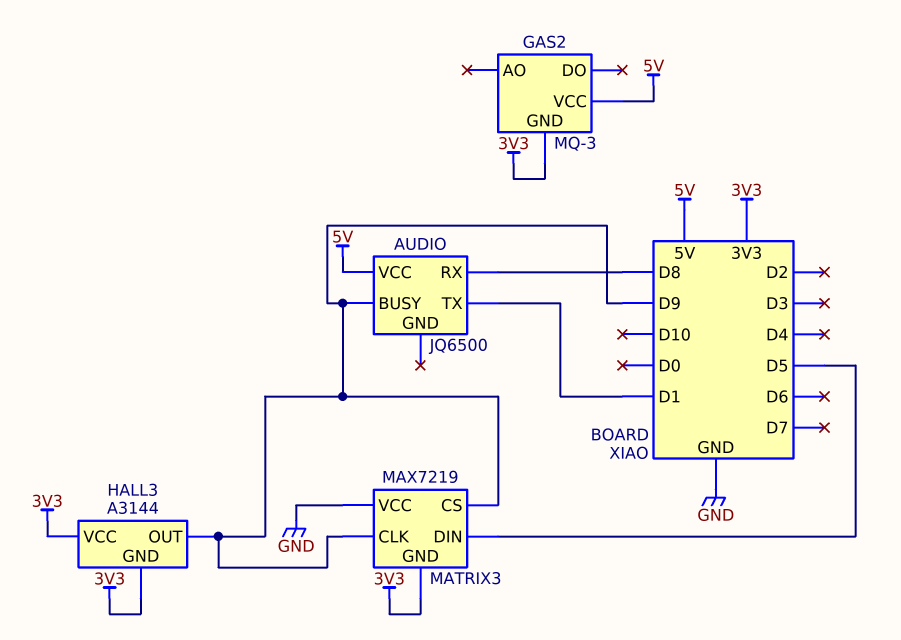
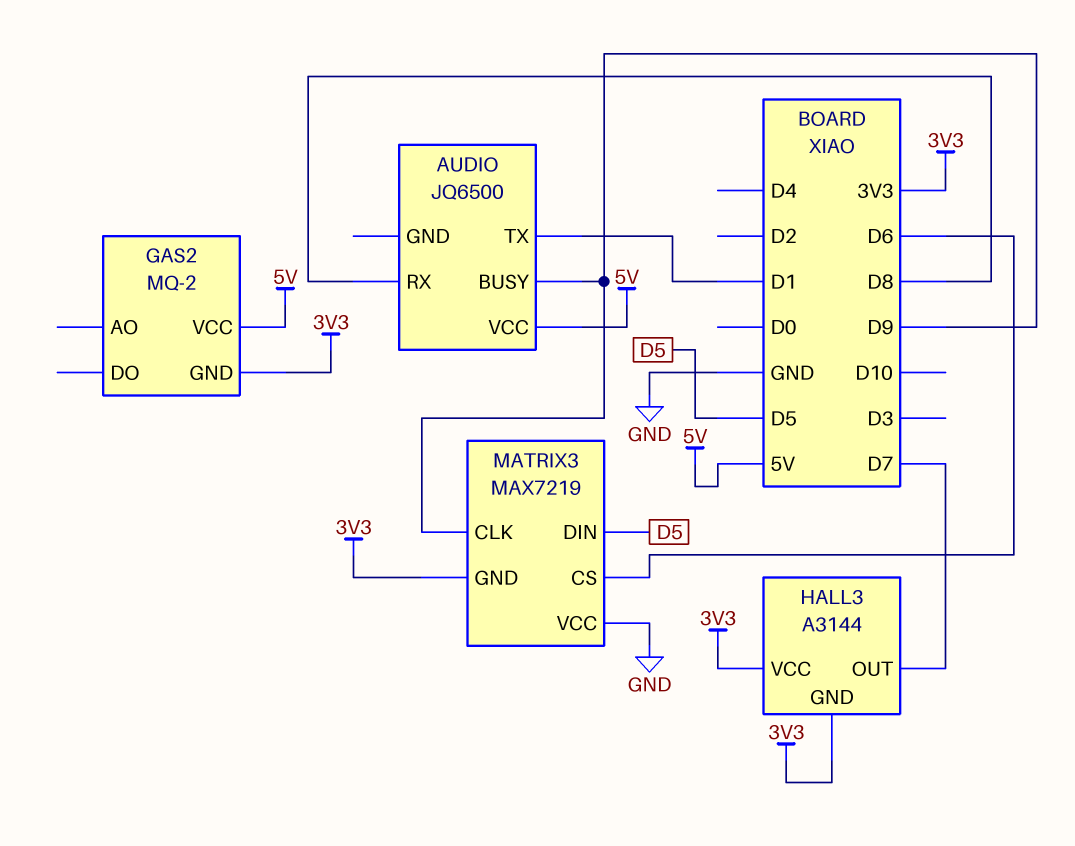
GAS2: MQ-3 -> MQ-2
HALL3 pin OUT: D9 -> D7
MATRIX3 pin CS: D9 -> D6

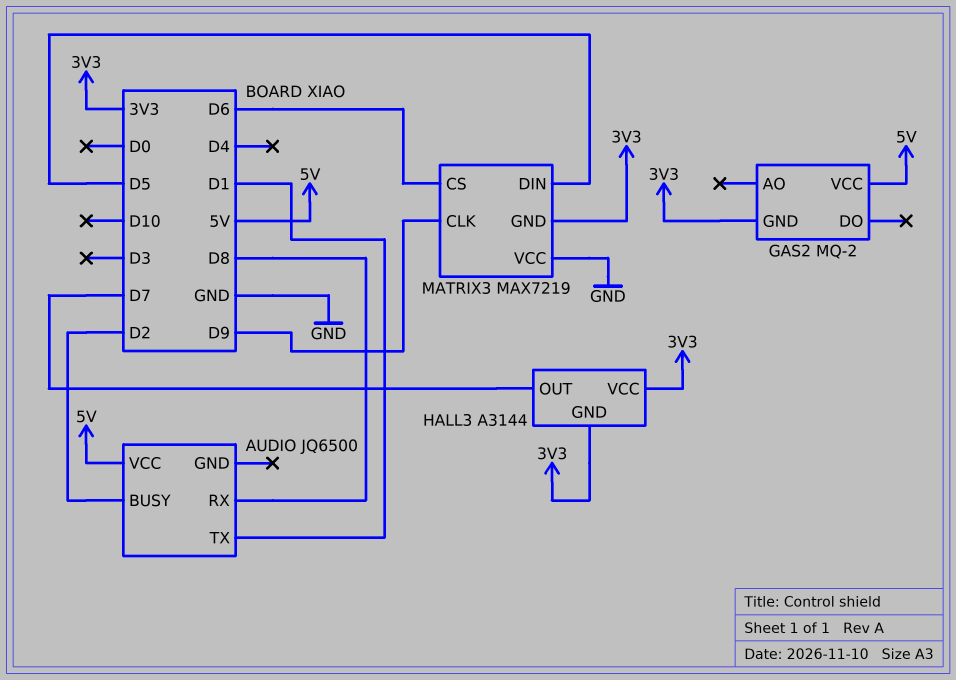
AUDIO pin BUSY: D9 -> D2

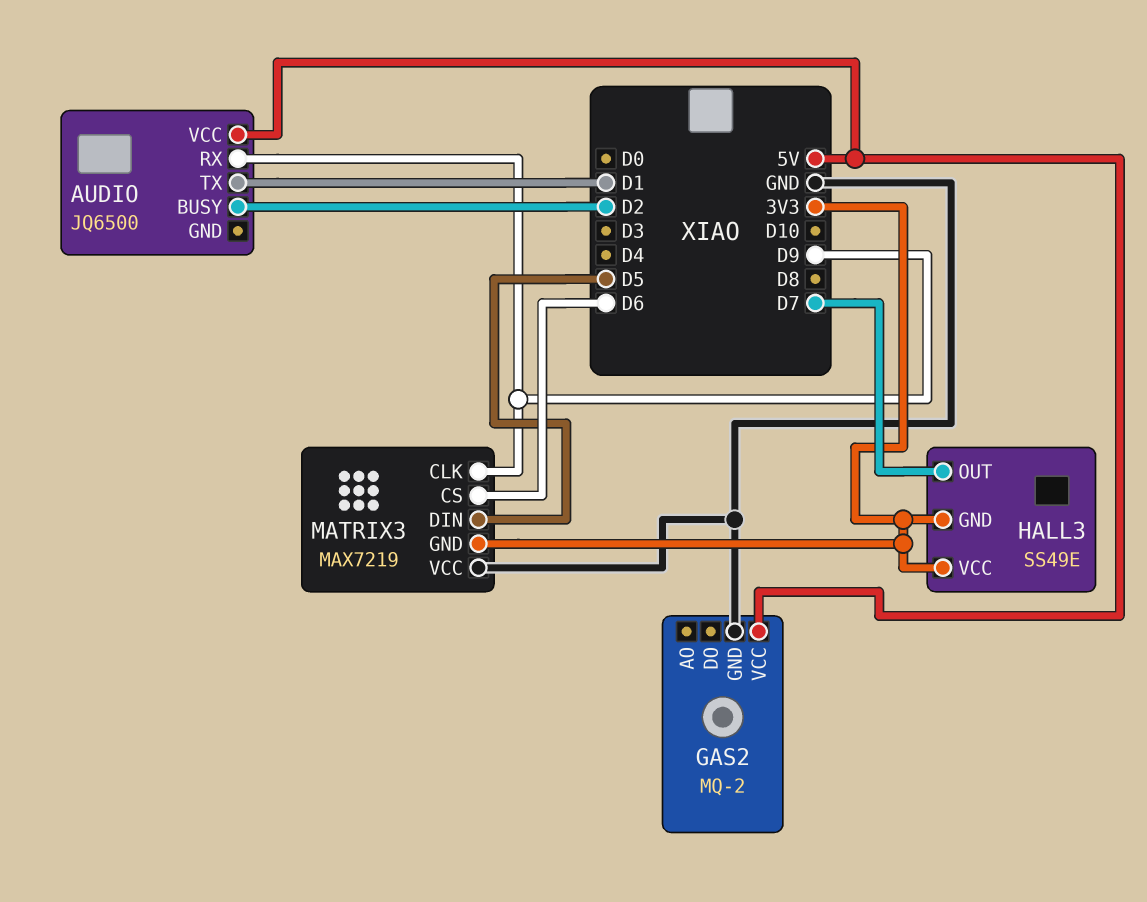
AUDIO pin RX: D8 -> D9
GAS2 pin GND: 3V3 -> GND
HALL3: A3144 -> SS49E

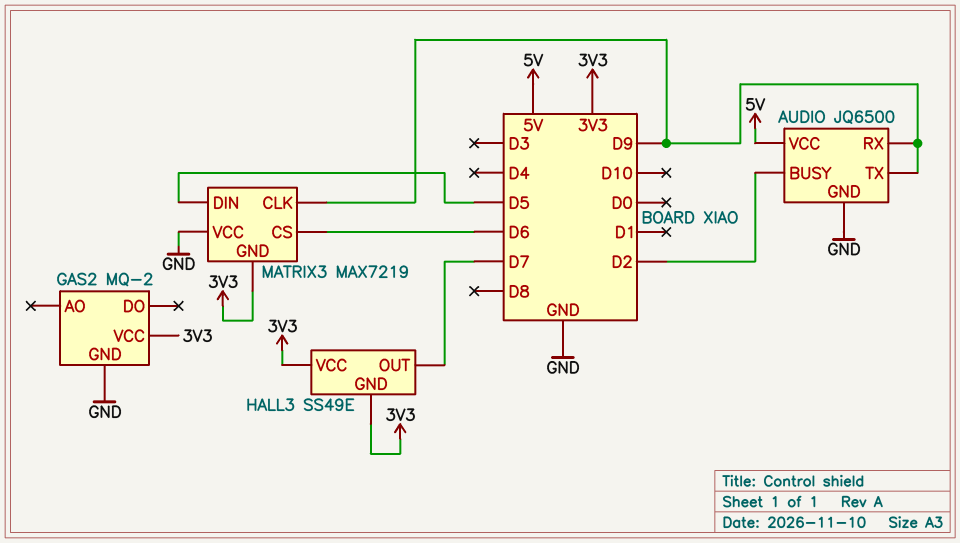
AUDIO pin GND: none -> GND
AUDIO pin TX: D1 -> D9
GAS2 pin VCC: 5V -> 3V3

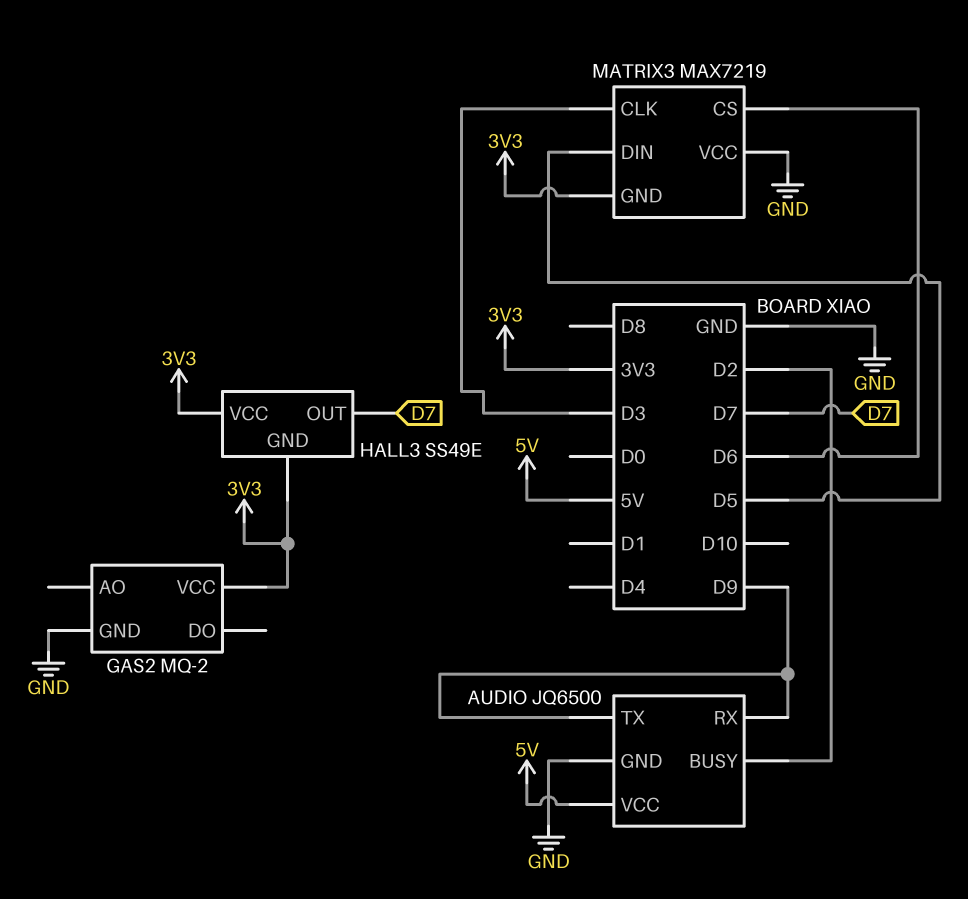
MATRIX3 pin CLK: D9 -> D3

